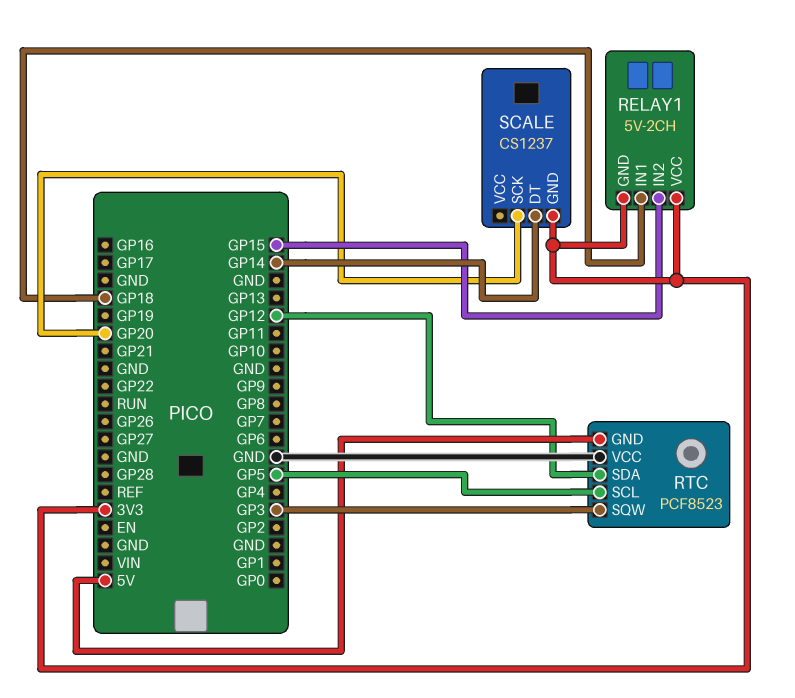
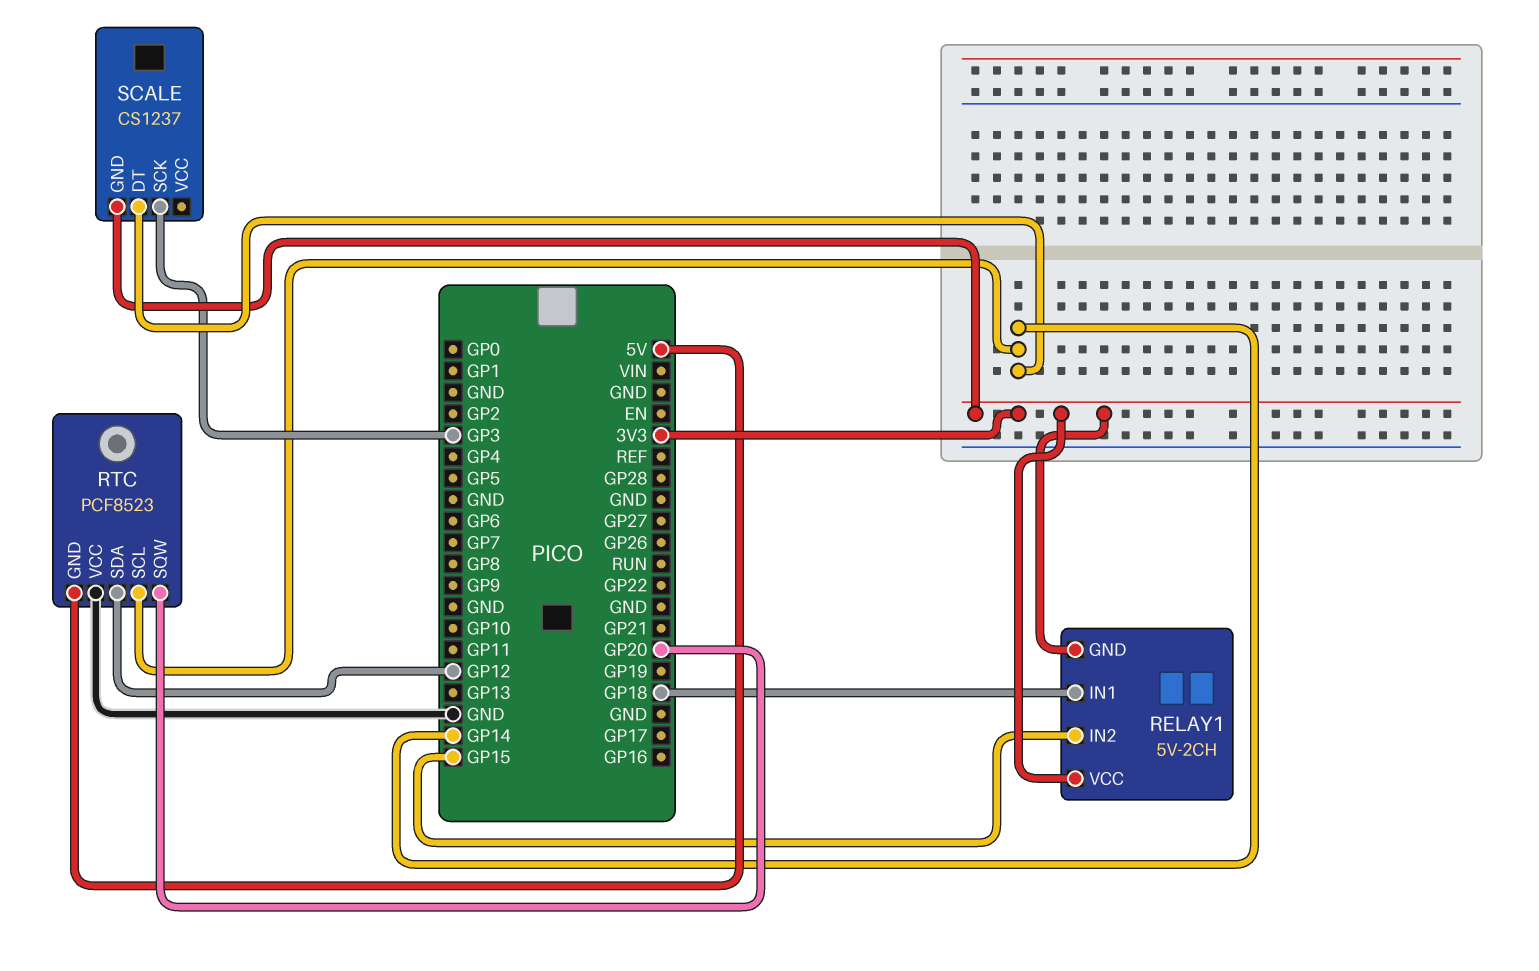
RTC pin SCL: GP5 -> GP14
RTC pin SQW: GP3 -> GP20
SCALE pin SCK: GP20 -> GP3

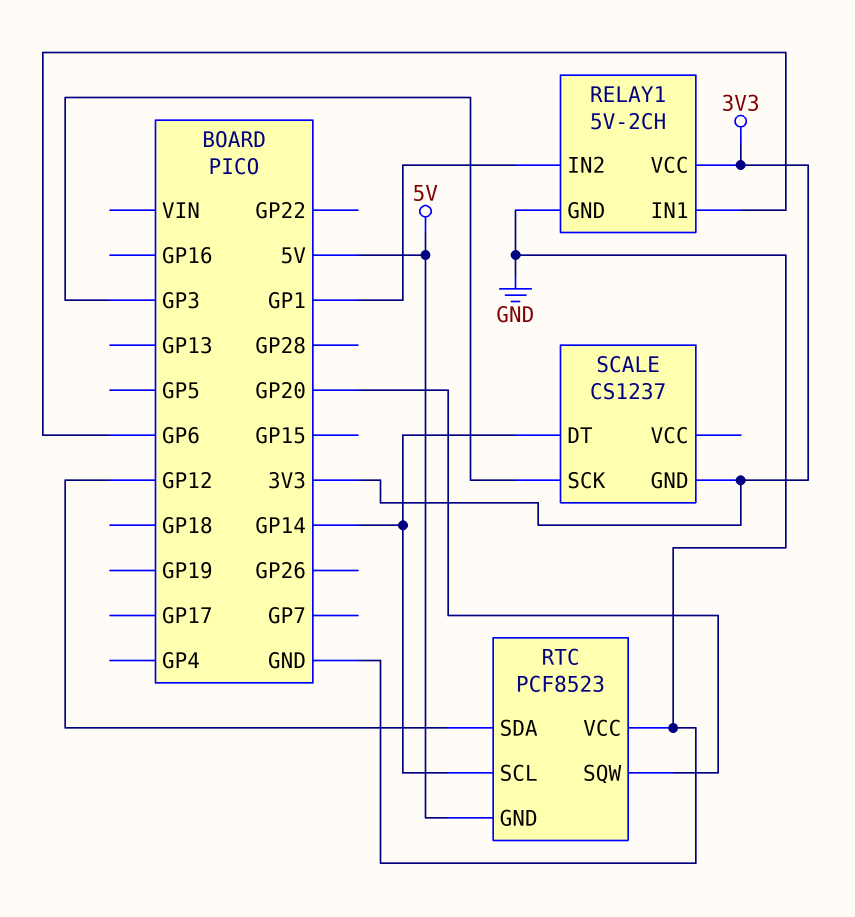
RELAY1 pin GND: 3V3 -> GND
RELAY1 pin IN1: GP18 -> GP6
RELAY1 pin IN2: GP15 -> GP1

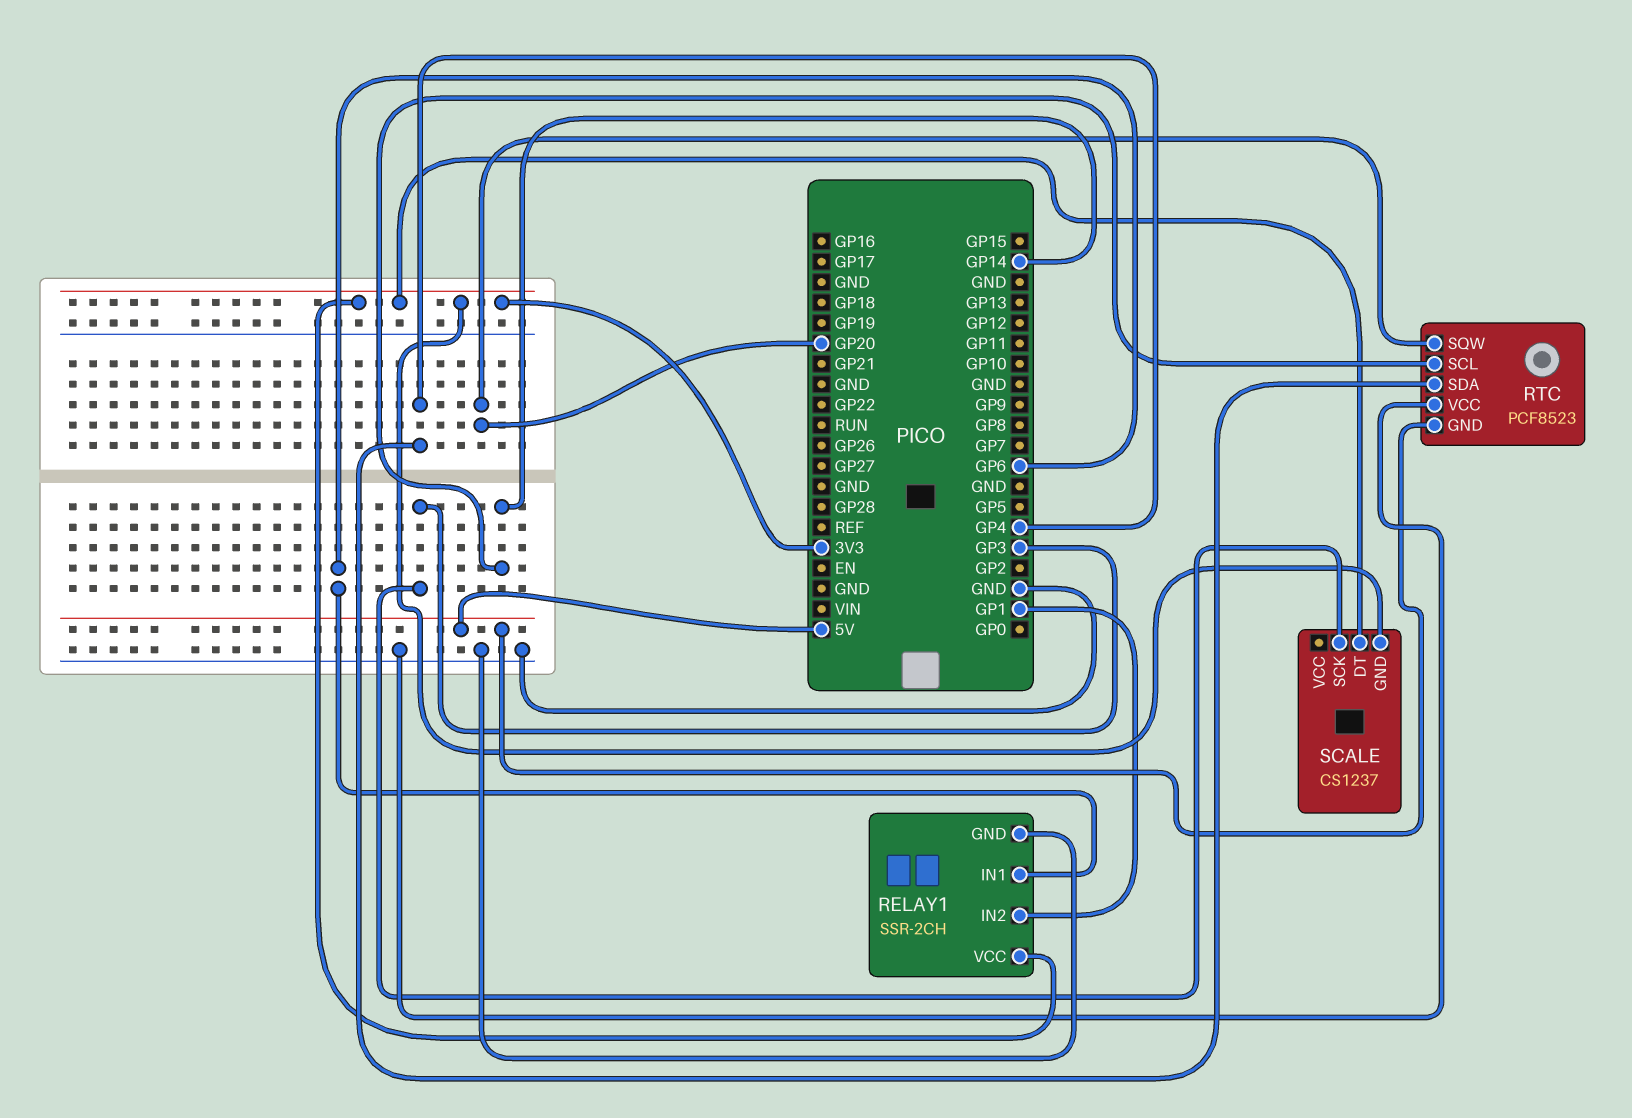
RELAY1: 5V-2CH -> SSR-2CH
RTC pin SDA: GP12 -> GP4
SCALE pin DT: GP14 -> 3V3

